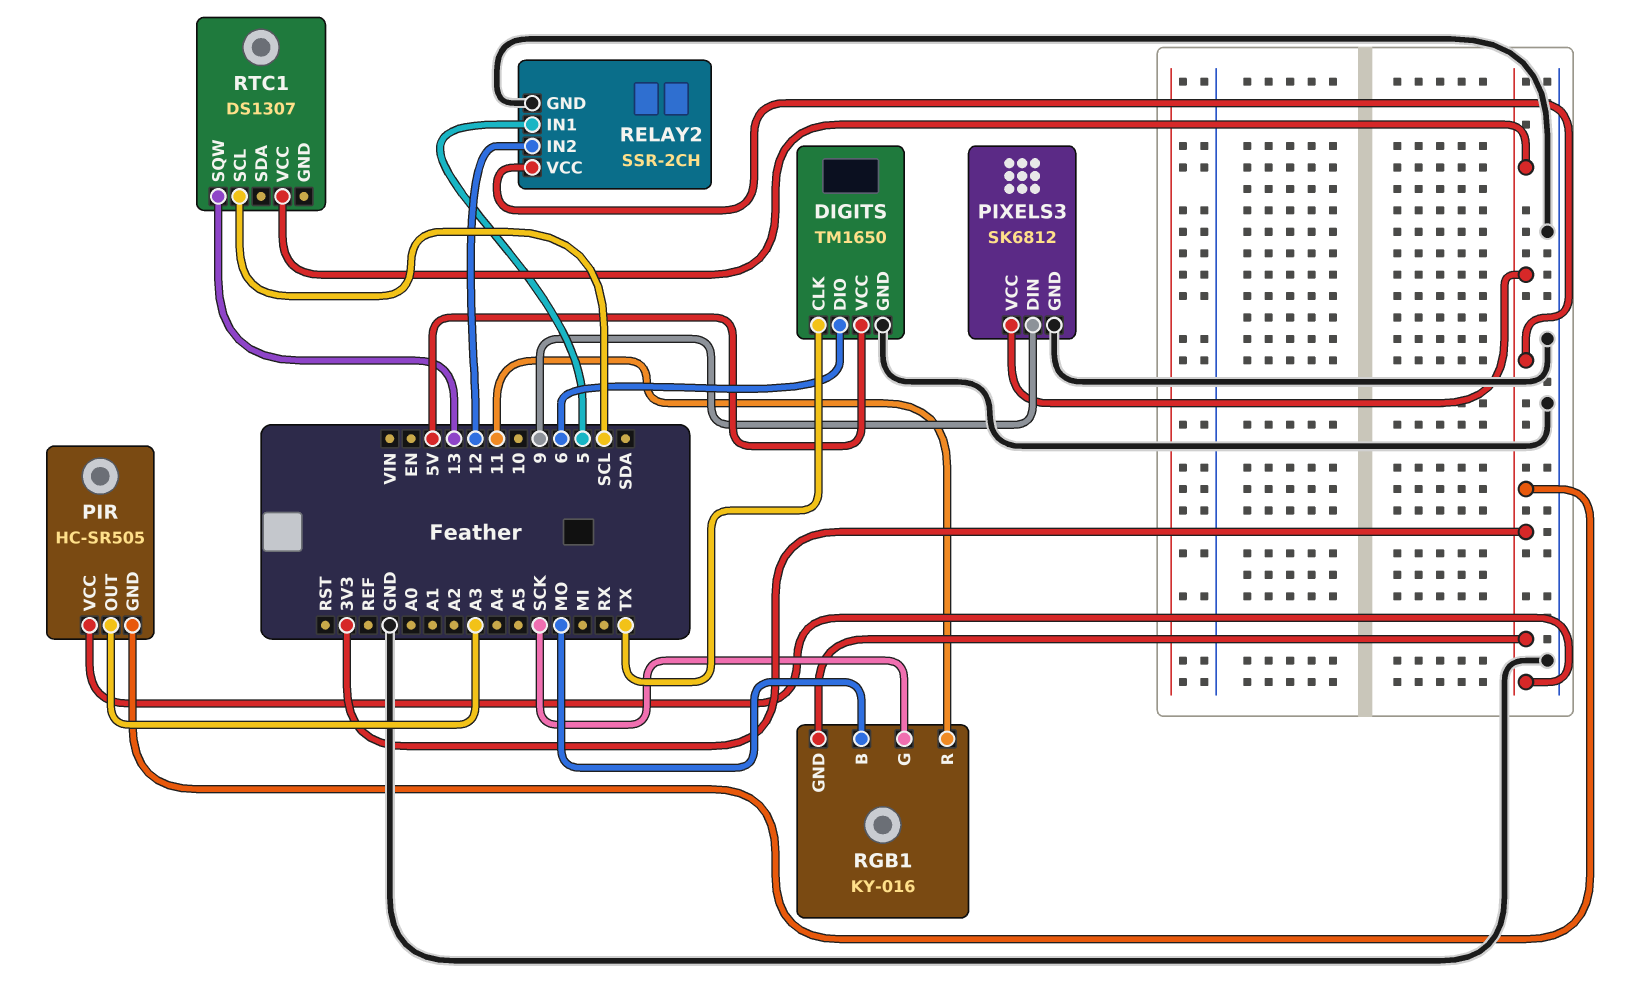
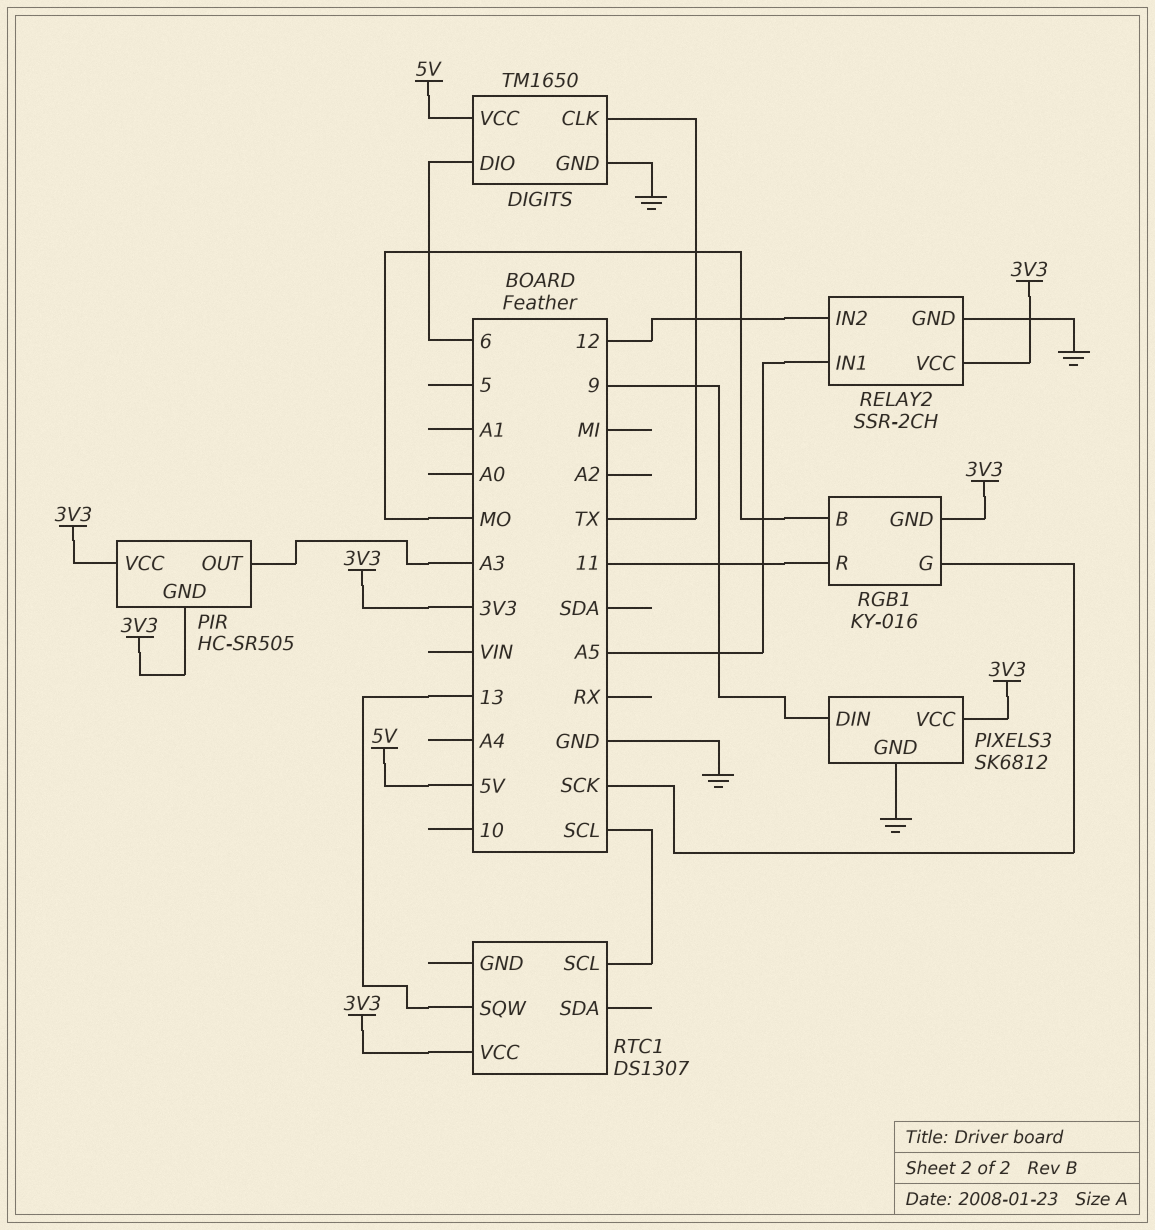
RELAY2 pin IN1: 5 -> A5

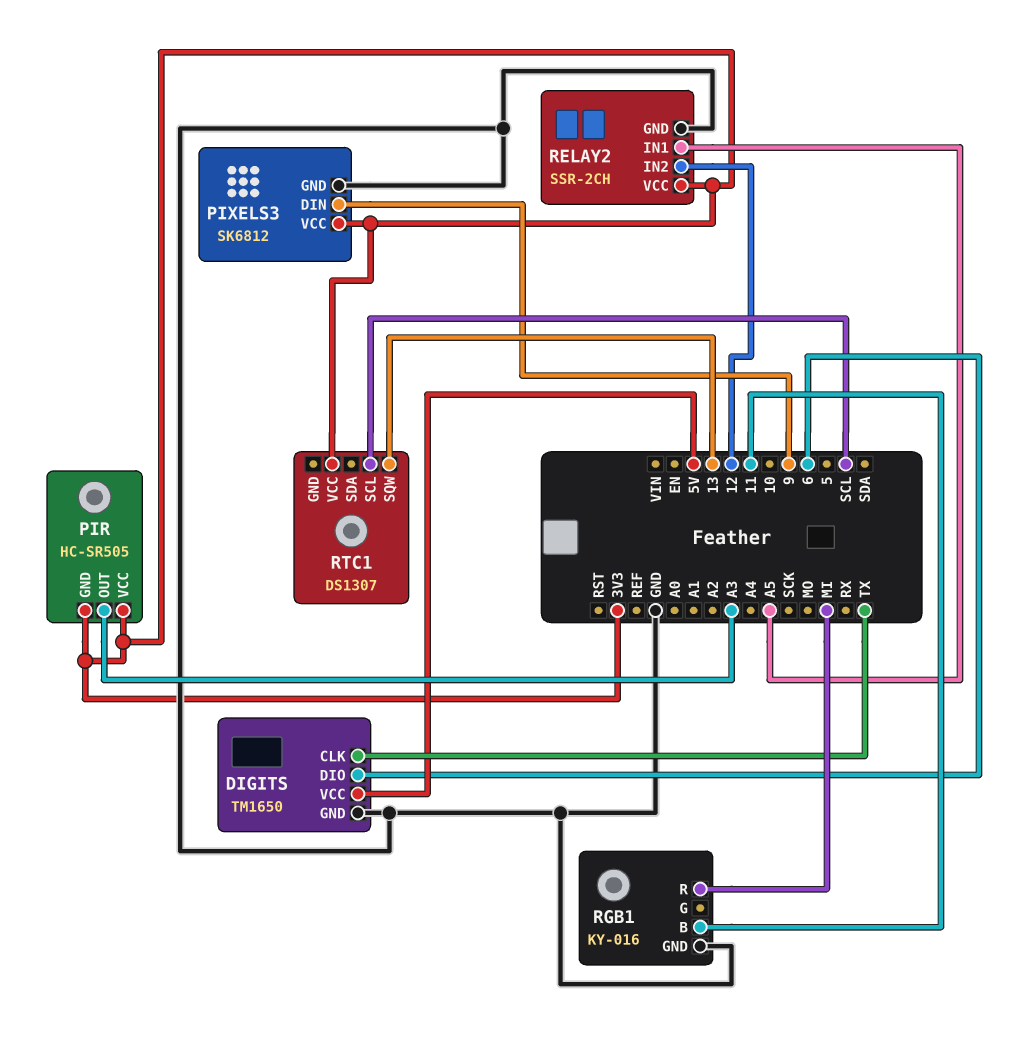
RGB1 pin B: MO -> 11
RGB1 pin G: SCK -> none
RGB1 pin GND: 3V3 -> GND
RGB1 pin R: 11 -> MI

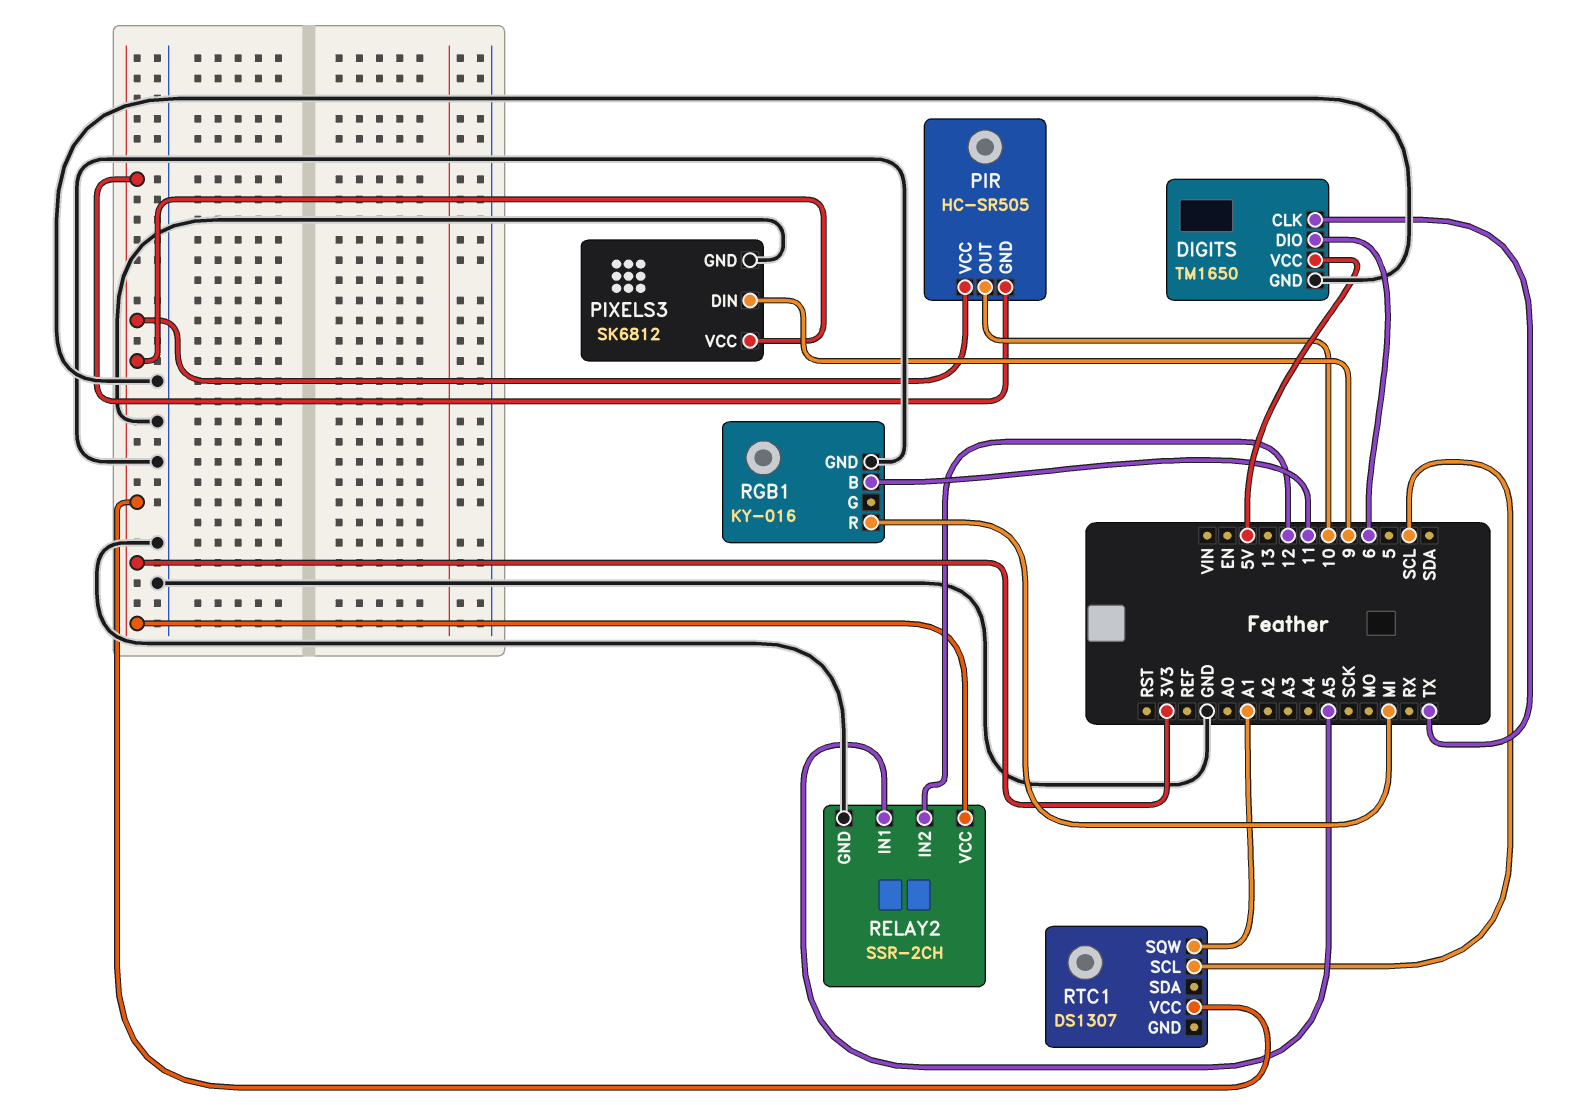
PIR pin OUT: A3 -> 10
RTC1 pin SQW: 13 -> A1

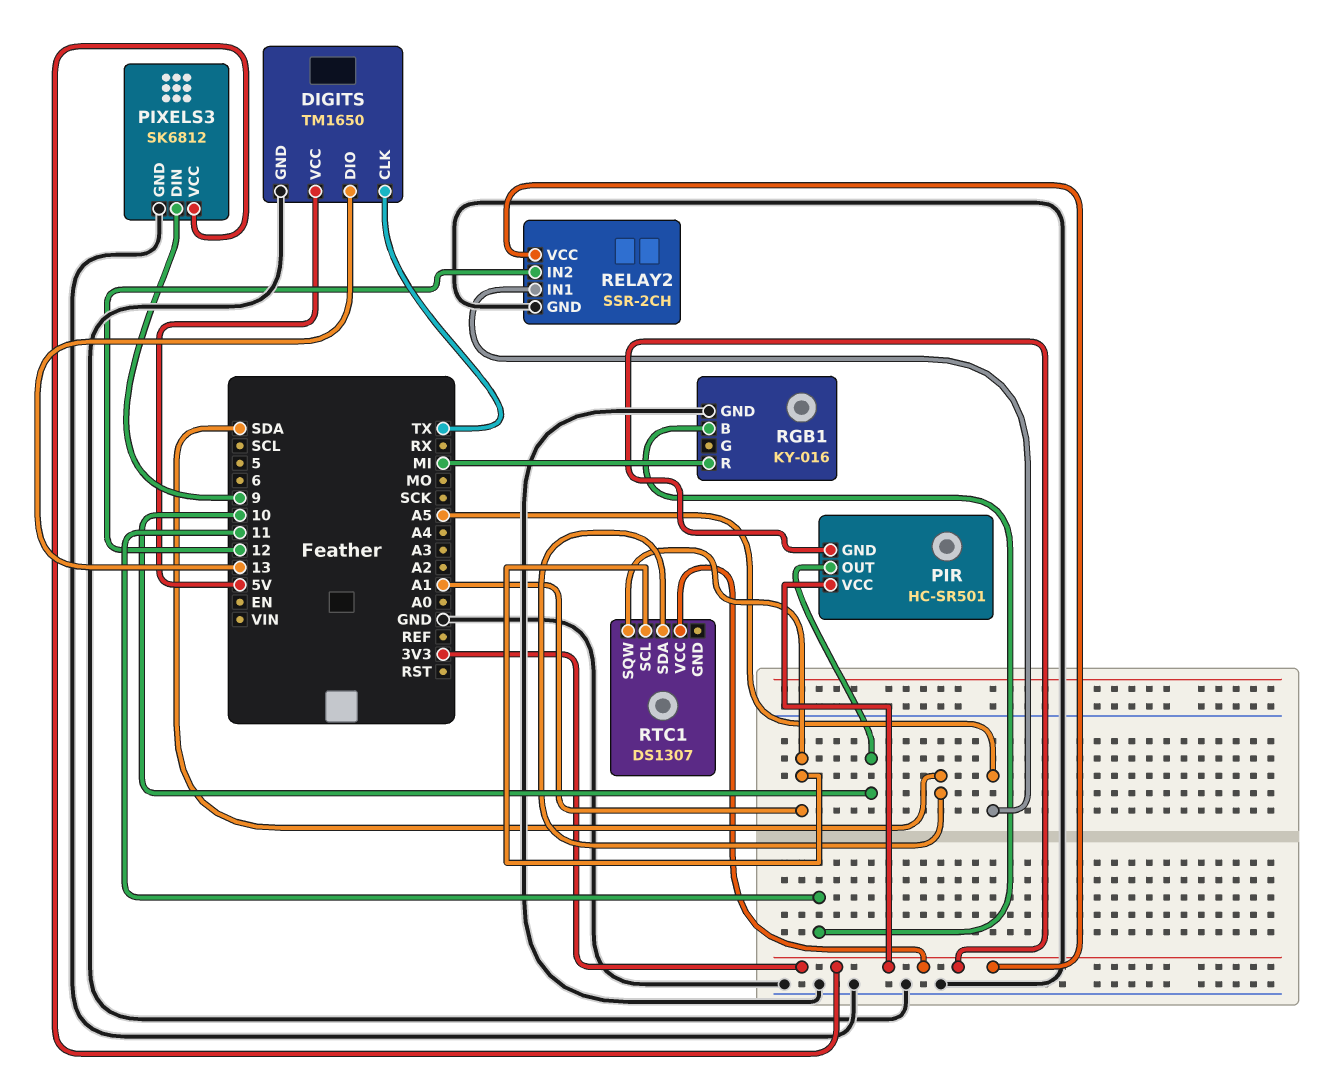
DIGITS pin DIO: 6 -> 13
PIR: HC-SR505 -> HC-SR501
RTC1 pin SCL: SCL -> A1
RTC1 pin SDA: none -> SDA

